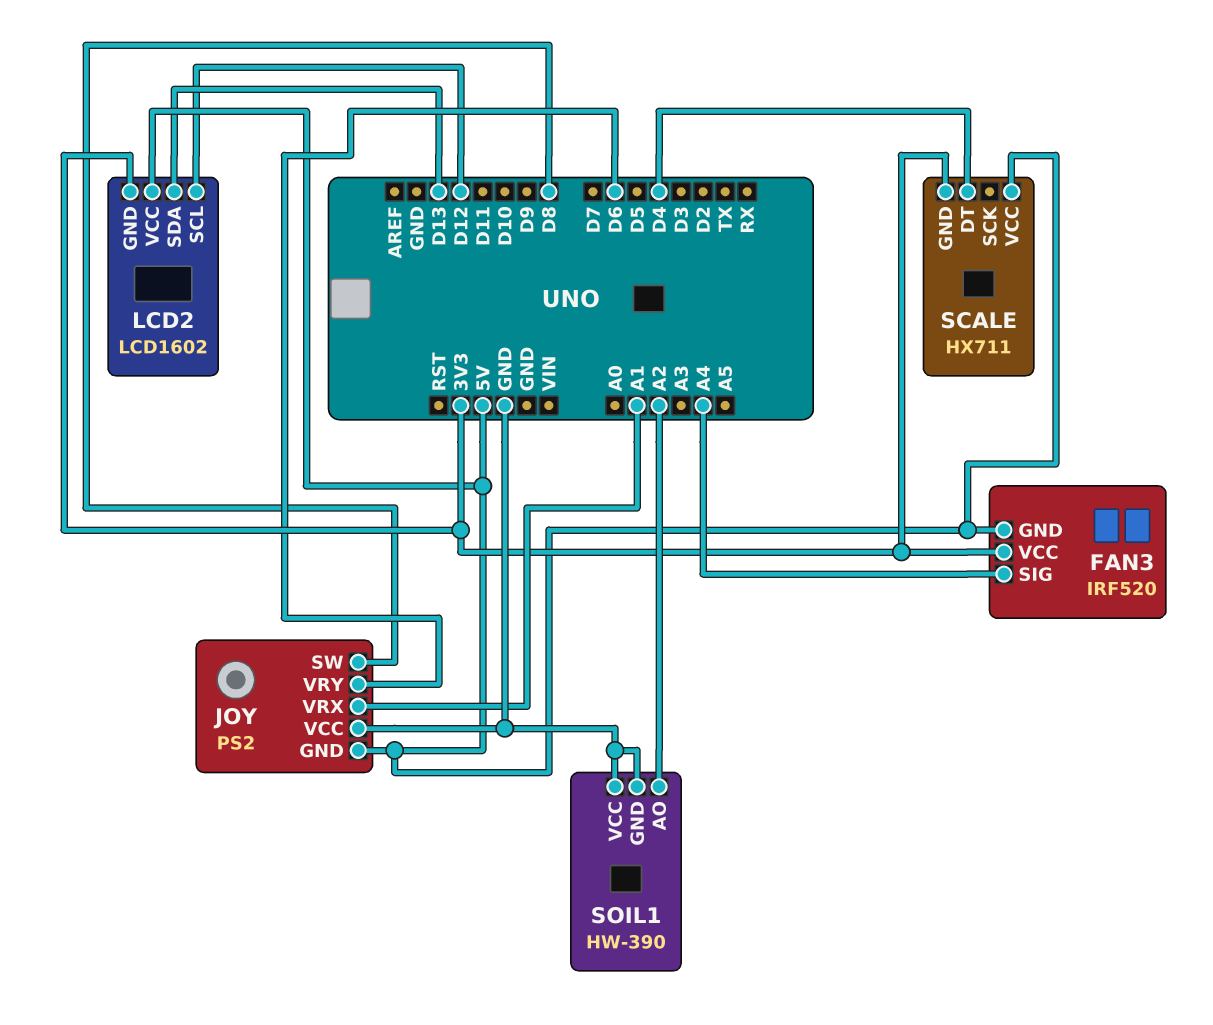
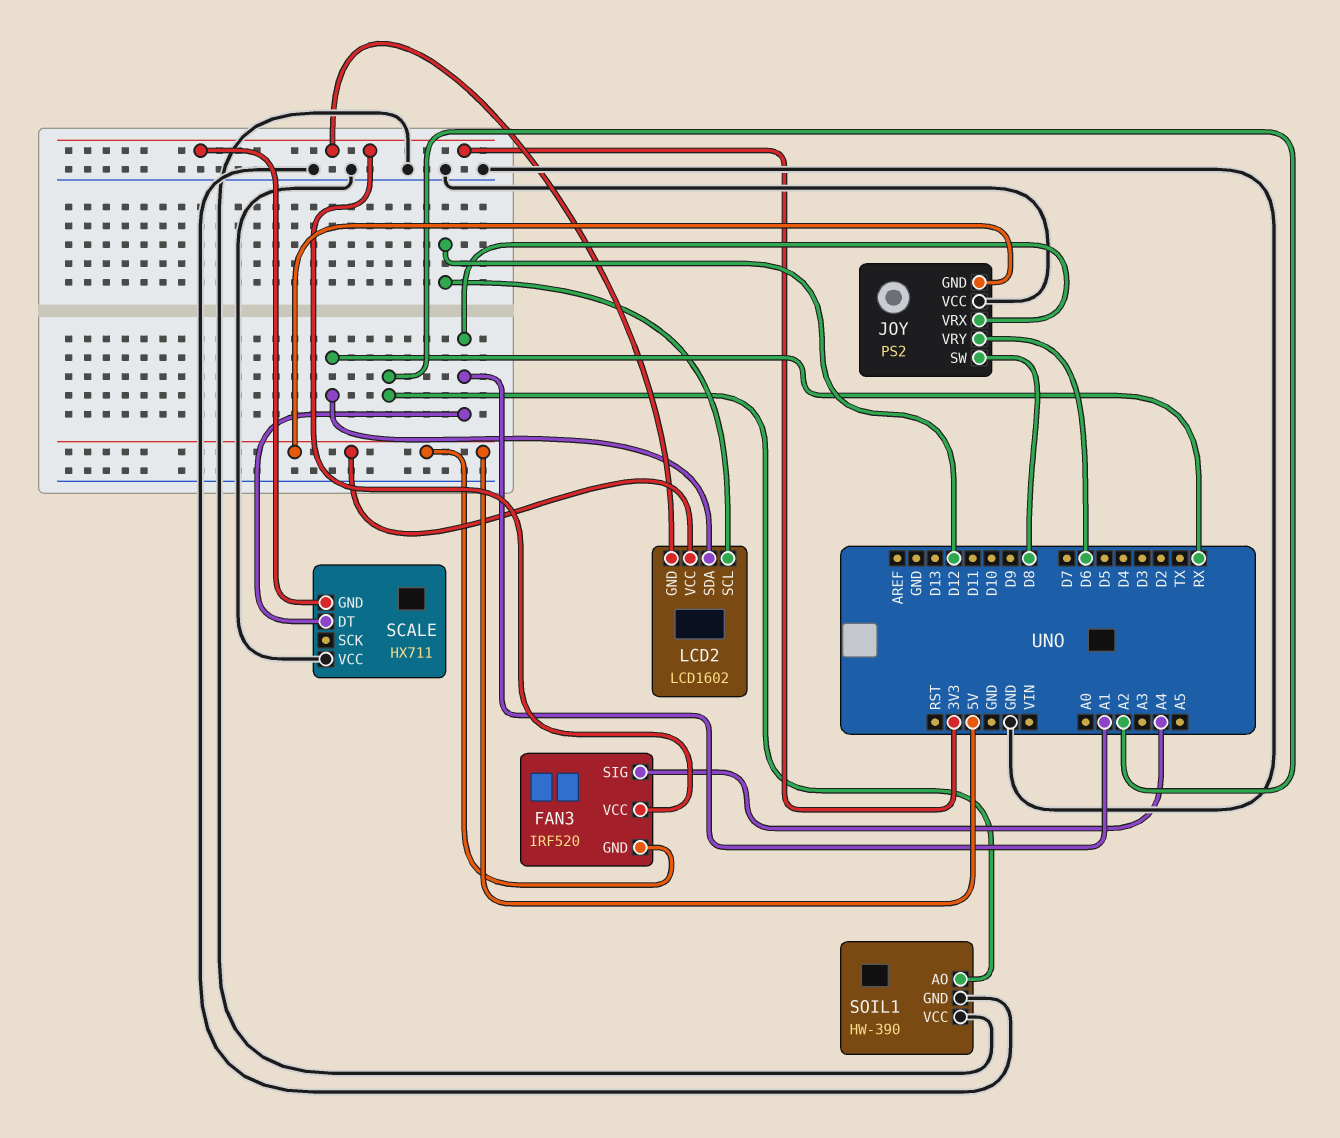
LCD2 pin SDA: D13 -> RX
SCALE pin DT: D4 -> A1
SCALE pin VCC: 5V -> GND

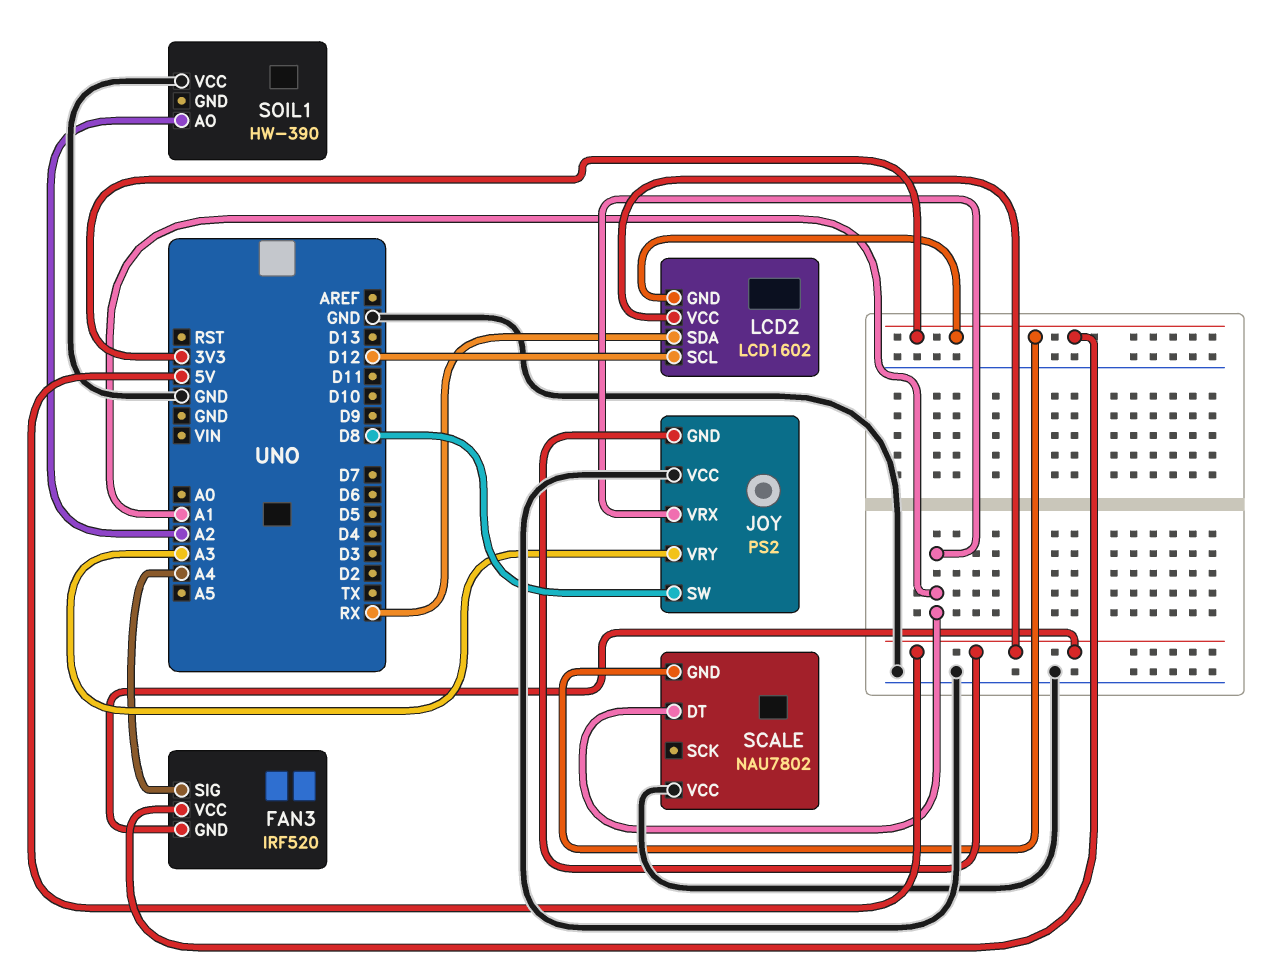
JOY pin VRY: D6 -> A3
SCALE: HX711 -> NAU7802
SOIL1 pin GND: GND -> none

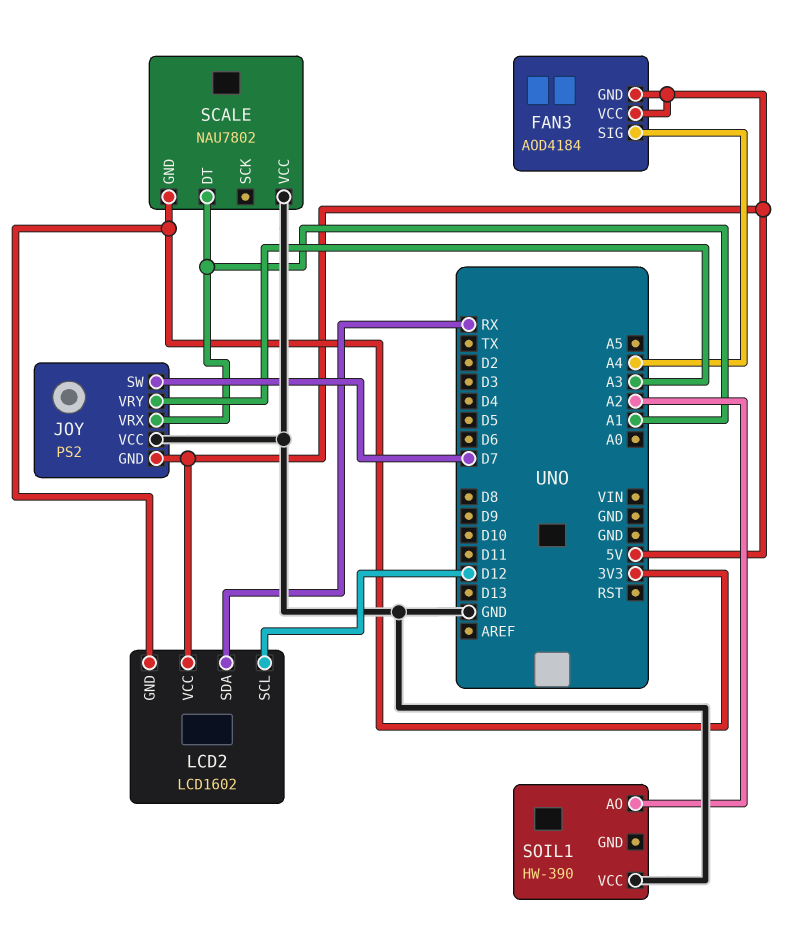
FAN3: IRF520 -> AOD4184
FAN3 pin VCC: 3V3 -> 5V
JOY pin SW: D8 -> D7

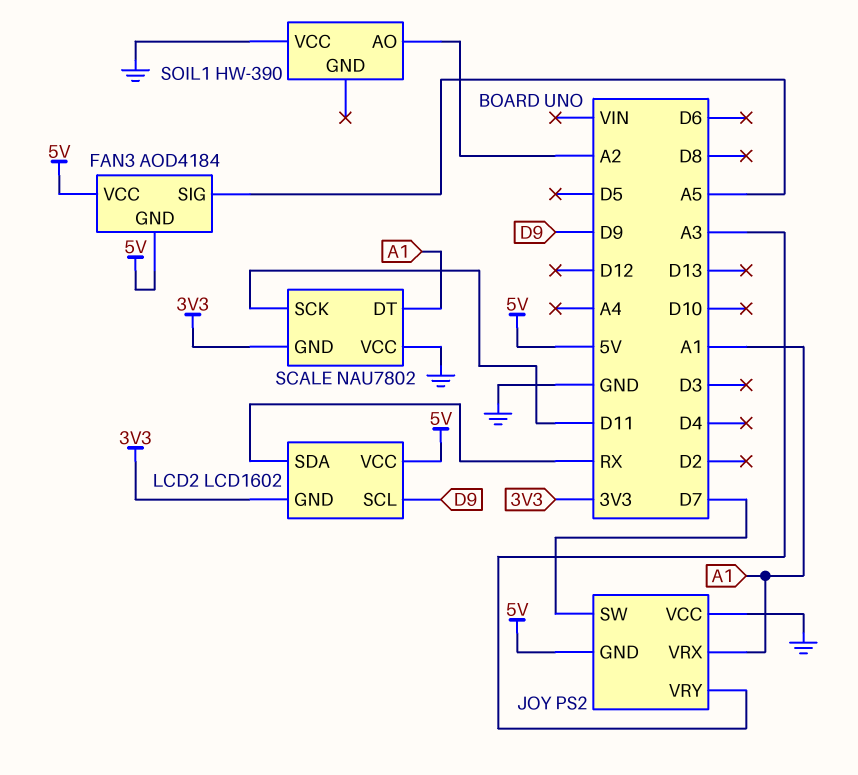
FAN3 pin SIG: A4 -> A5
LCD2 pin SCL: D12 -> D9
SCALE pin SCK: none -> D11

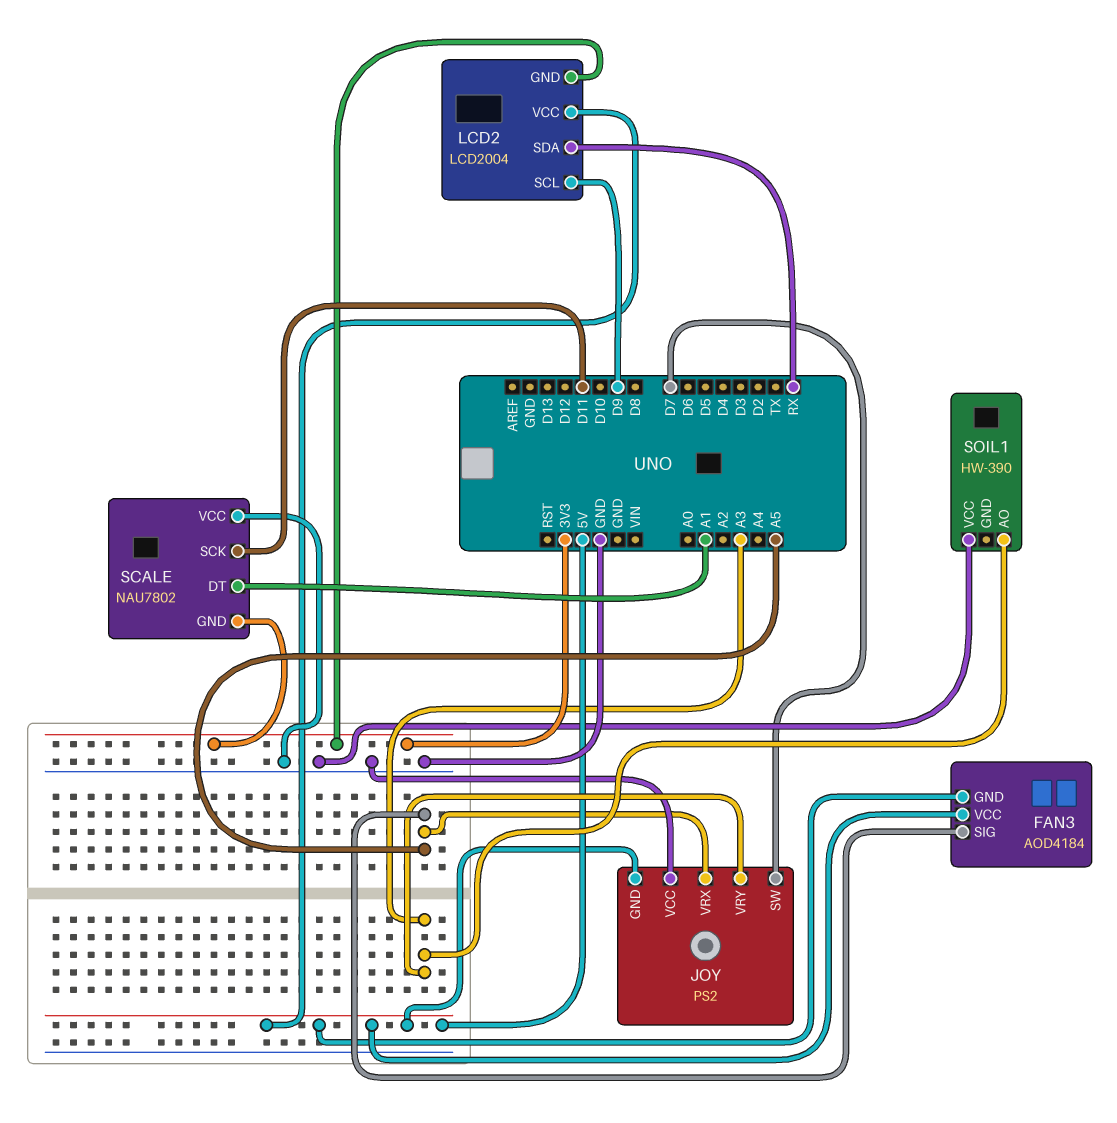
JOY pin VRX: A1 -> A5
LCD2: LCD1602 -> LCD2004
SOIL1 pin AO: A2 -> A3

